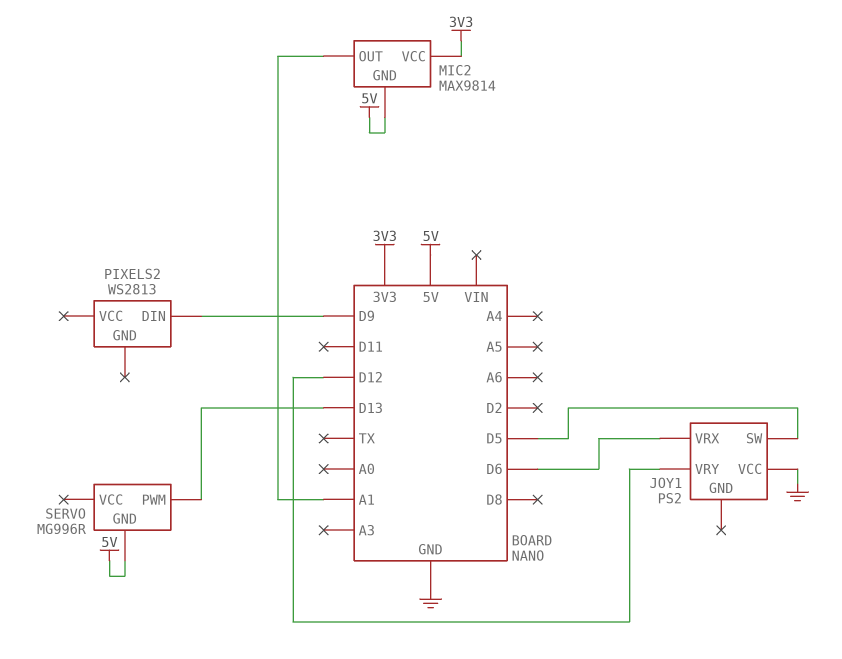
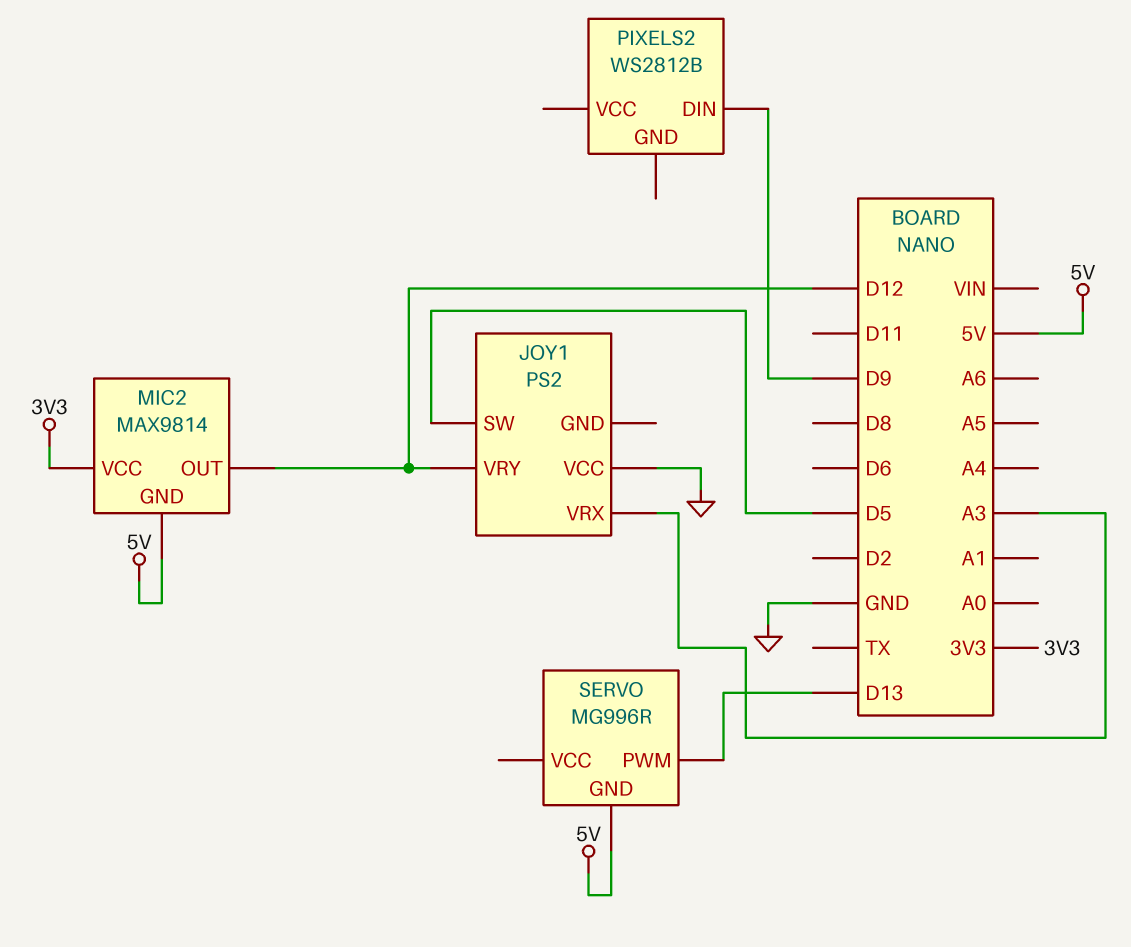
JOY1 pin VRX: D6 -> A3
MIC2 pin OUT: A1 -> D12
PIXELS2: WS2813 -> WS2812B

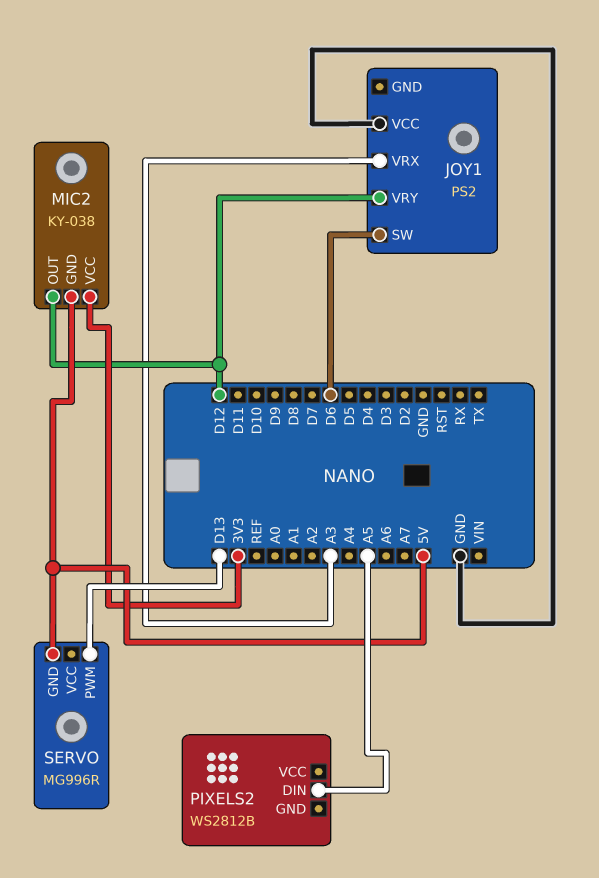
JOY1 pin SW: D5 -> D6
MIC2: MAX9814 -> KY-038
PIXELS2 pin DIN: D9 -> A5

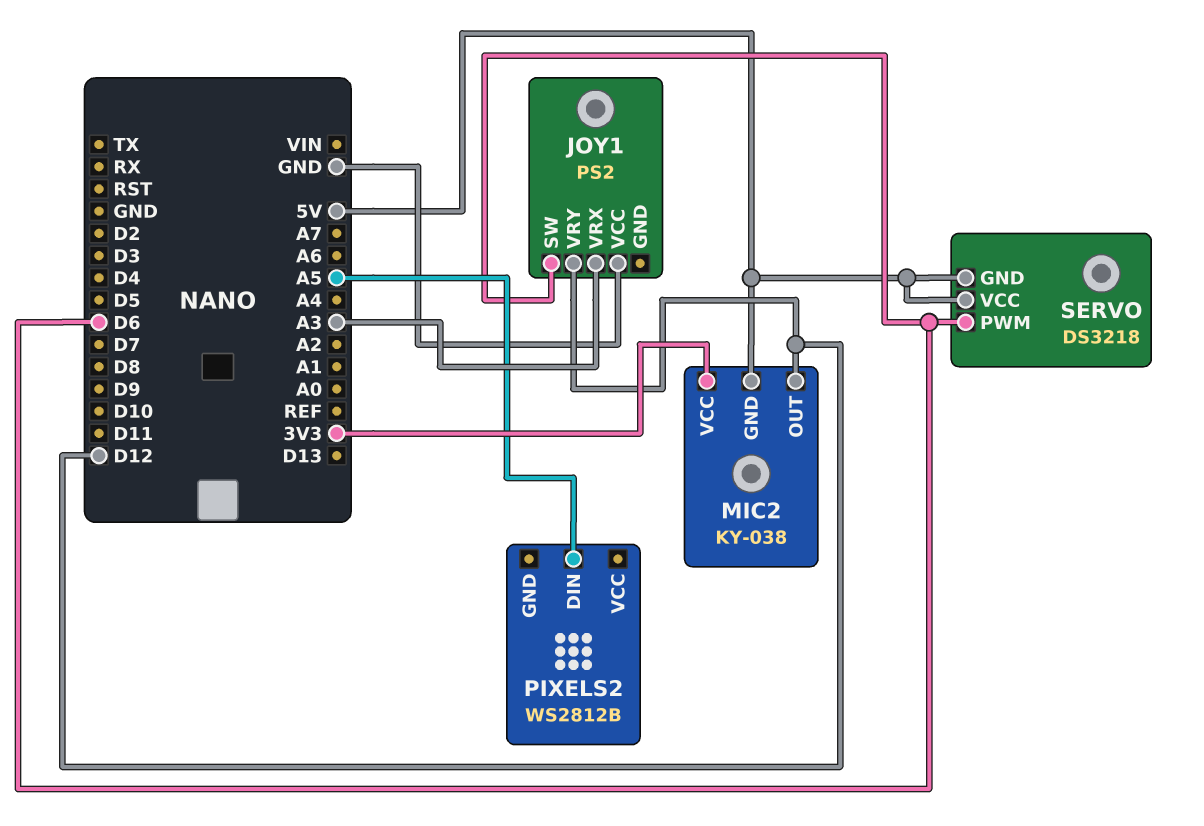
SERVO: MG996R -> DS3218
SERVO pin PWM: D13 -> D6
SERVO pin VCC: none -> 5V

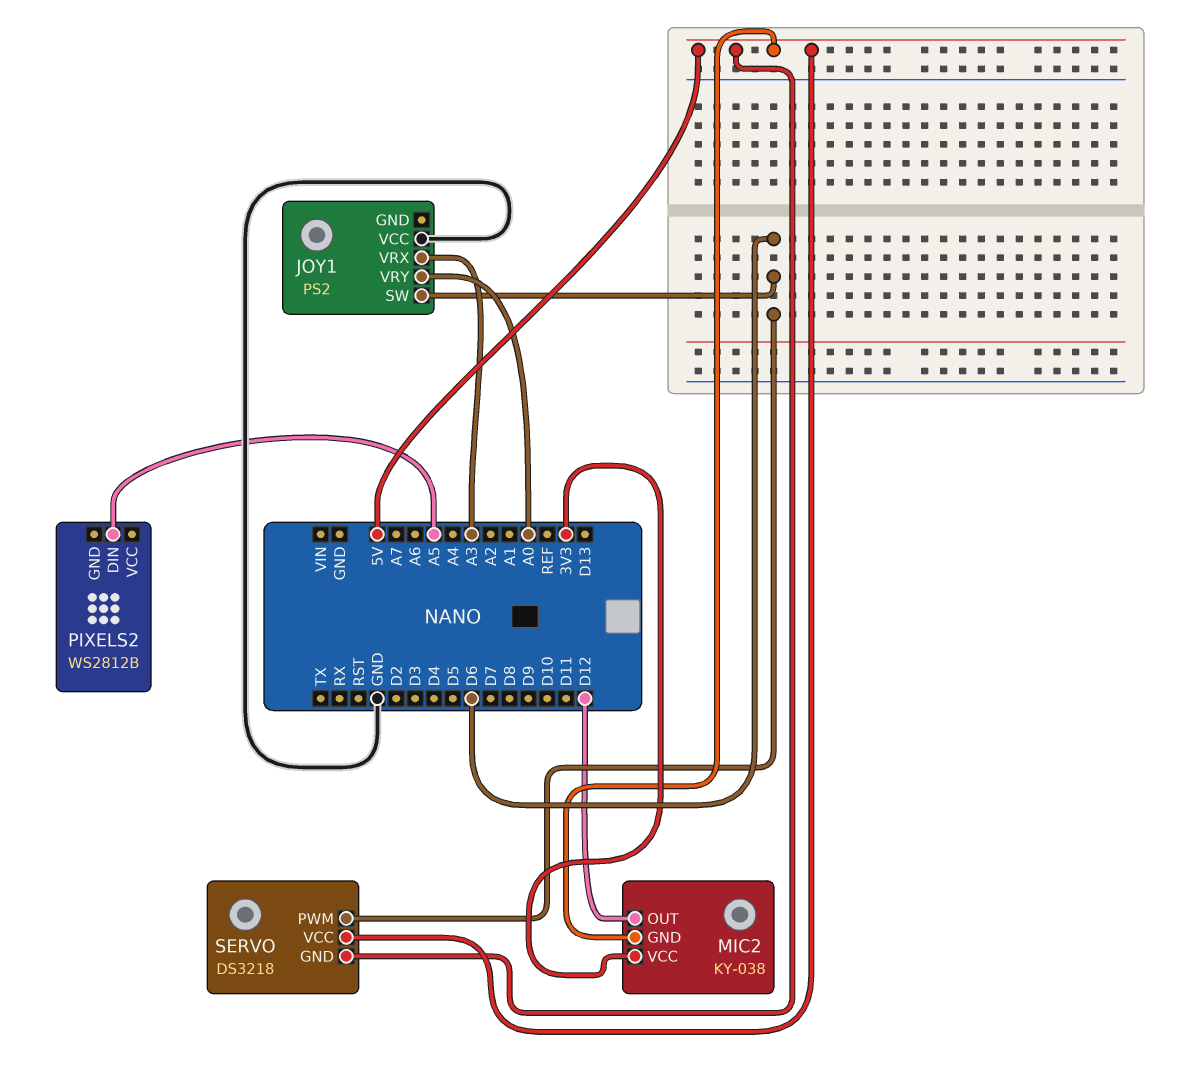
JOY1 pin VRY: D12 -> A0

